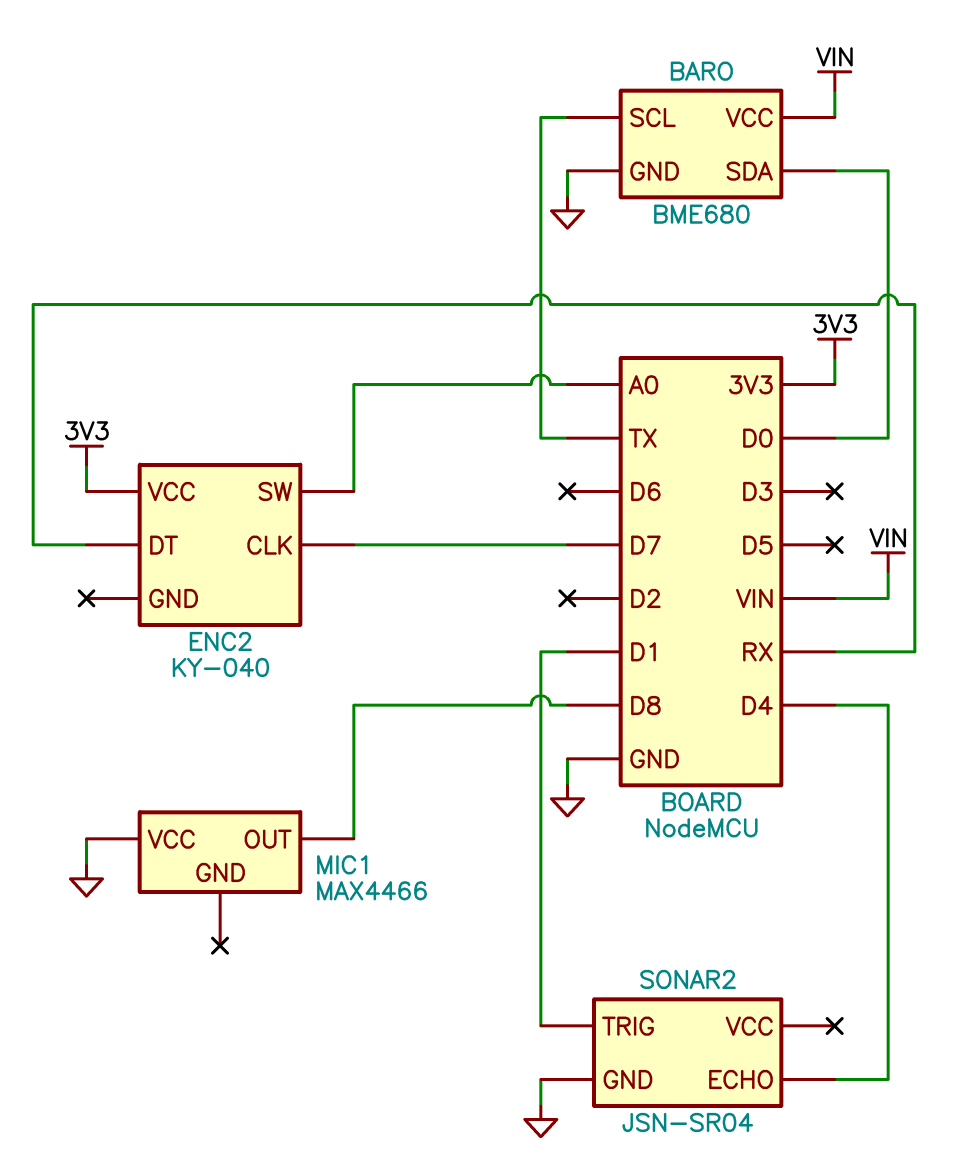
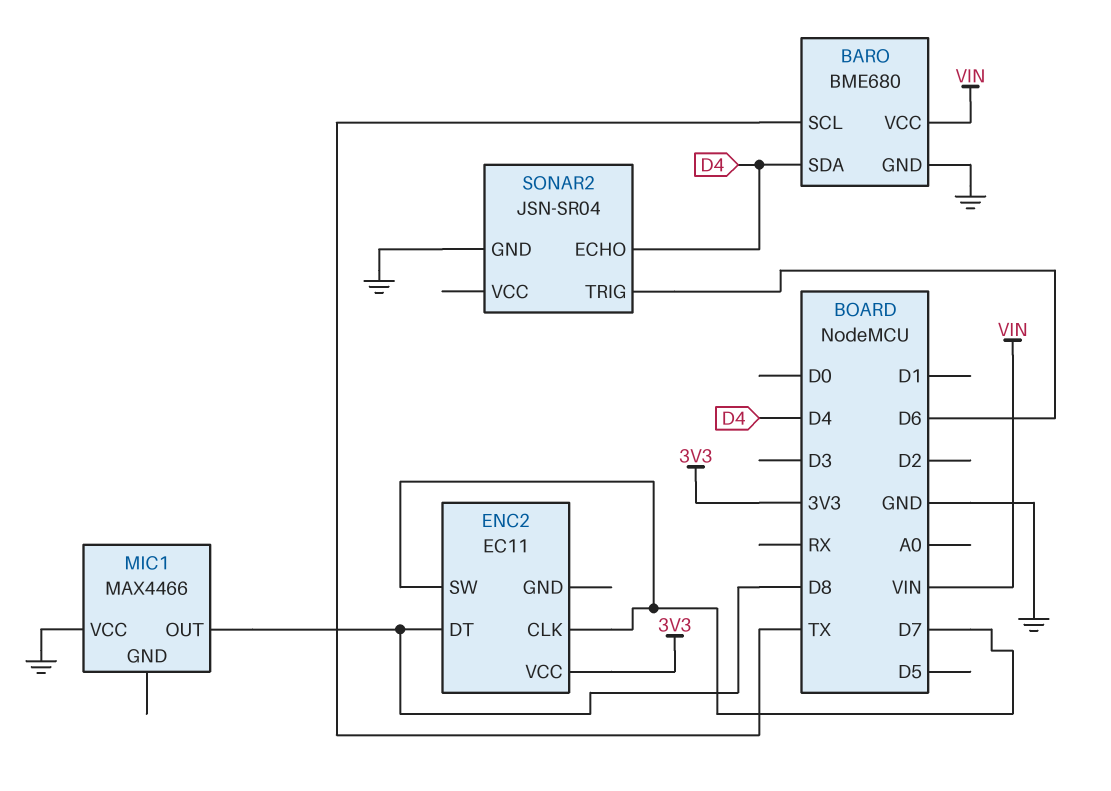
BARO pin SDA: D0 -> D4
ENC2: KY-040 -> EC11
ENC2 pin DT: RX -> D8
ENC2 pin SW: A0 -> D7
SONAR2 pin TRIG: D1 -> D6

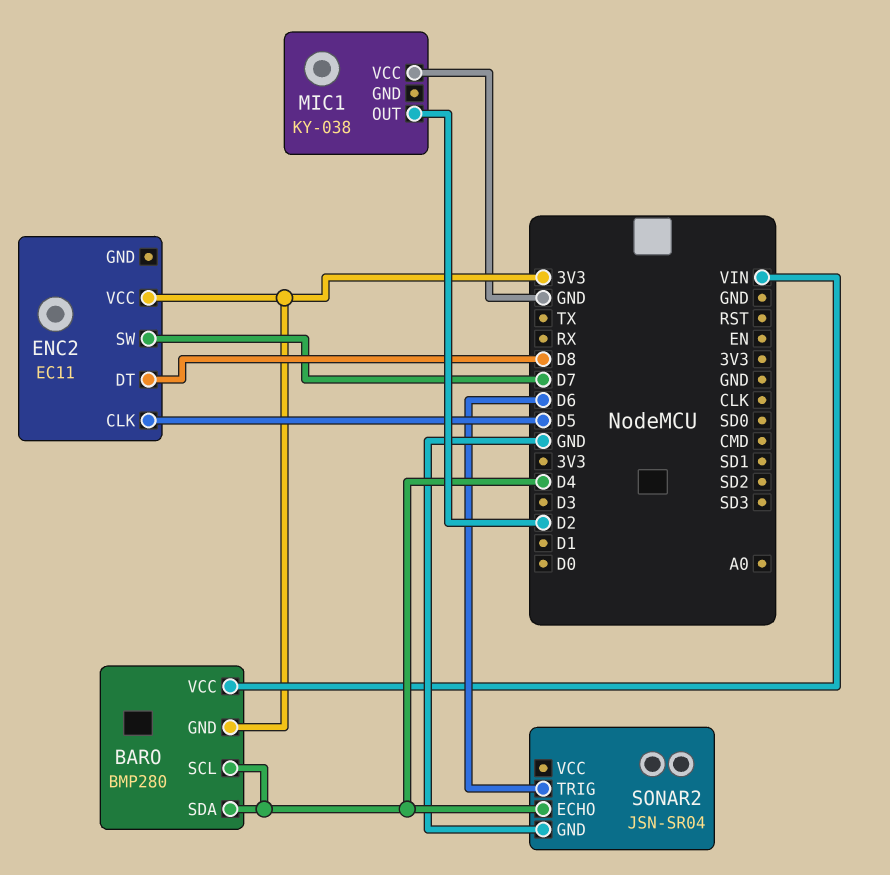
BARO: BME680 -> BMP280
BARO pin GND: GND -> 3V3
BARO pin SCL: TX -> D4
ENC2 pin CLK: D7 -> D5
MIC1: MAX4466 -> KY-038
MIC1 pin OUT: D8 -> D2

